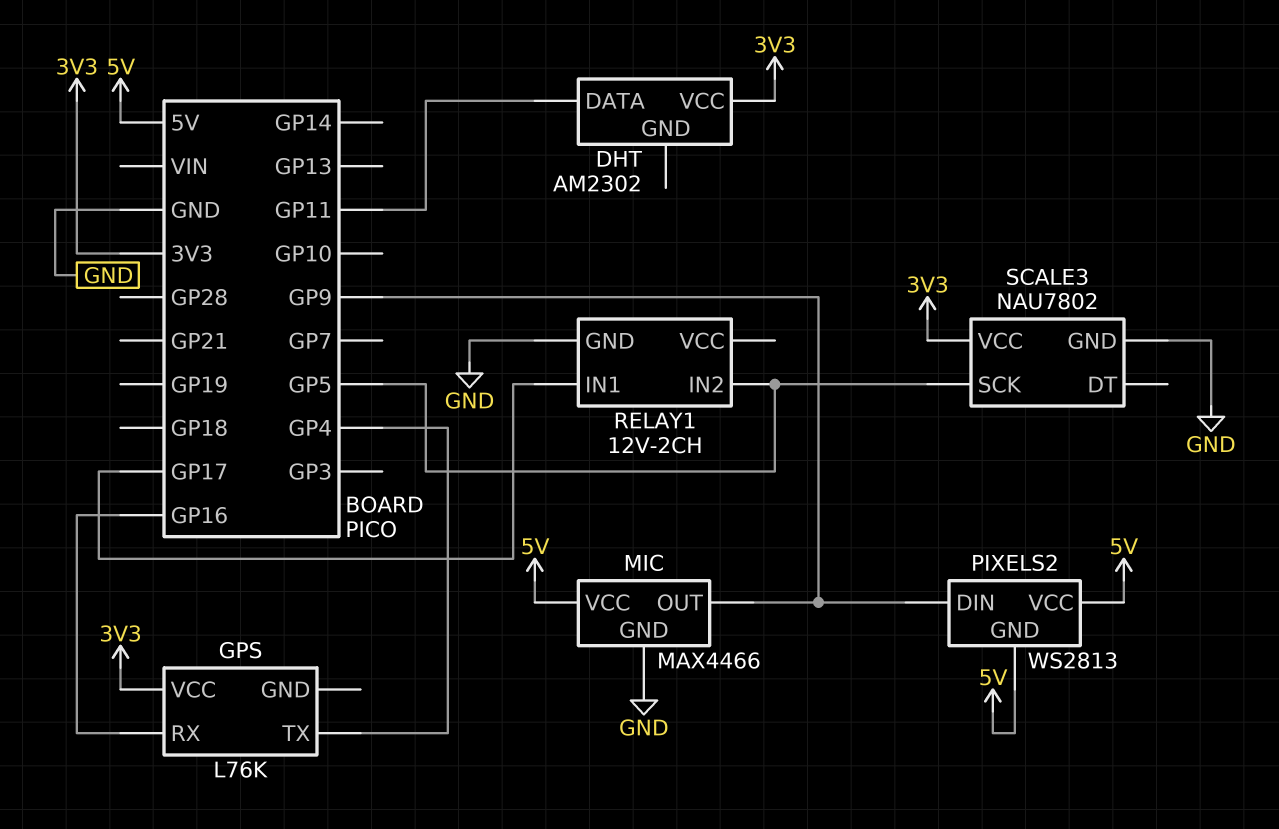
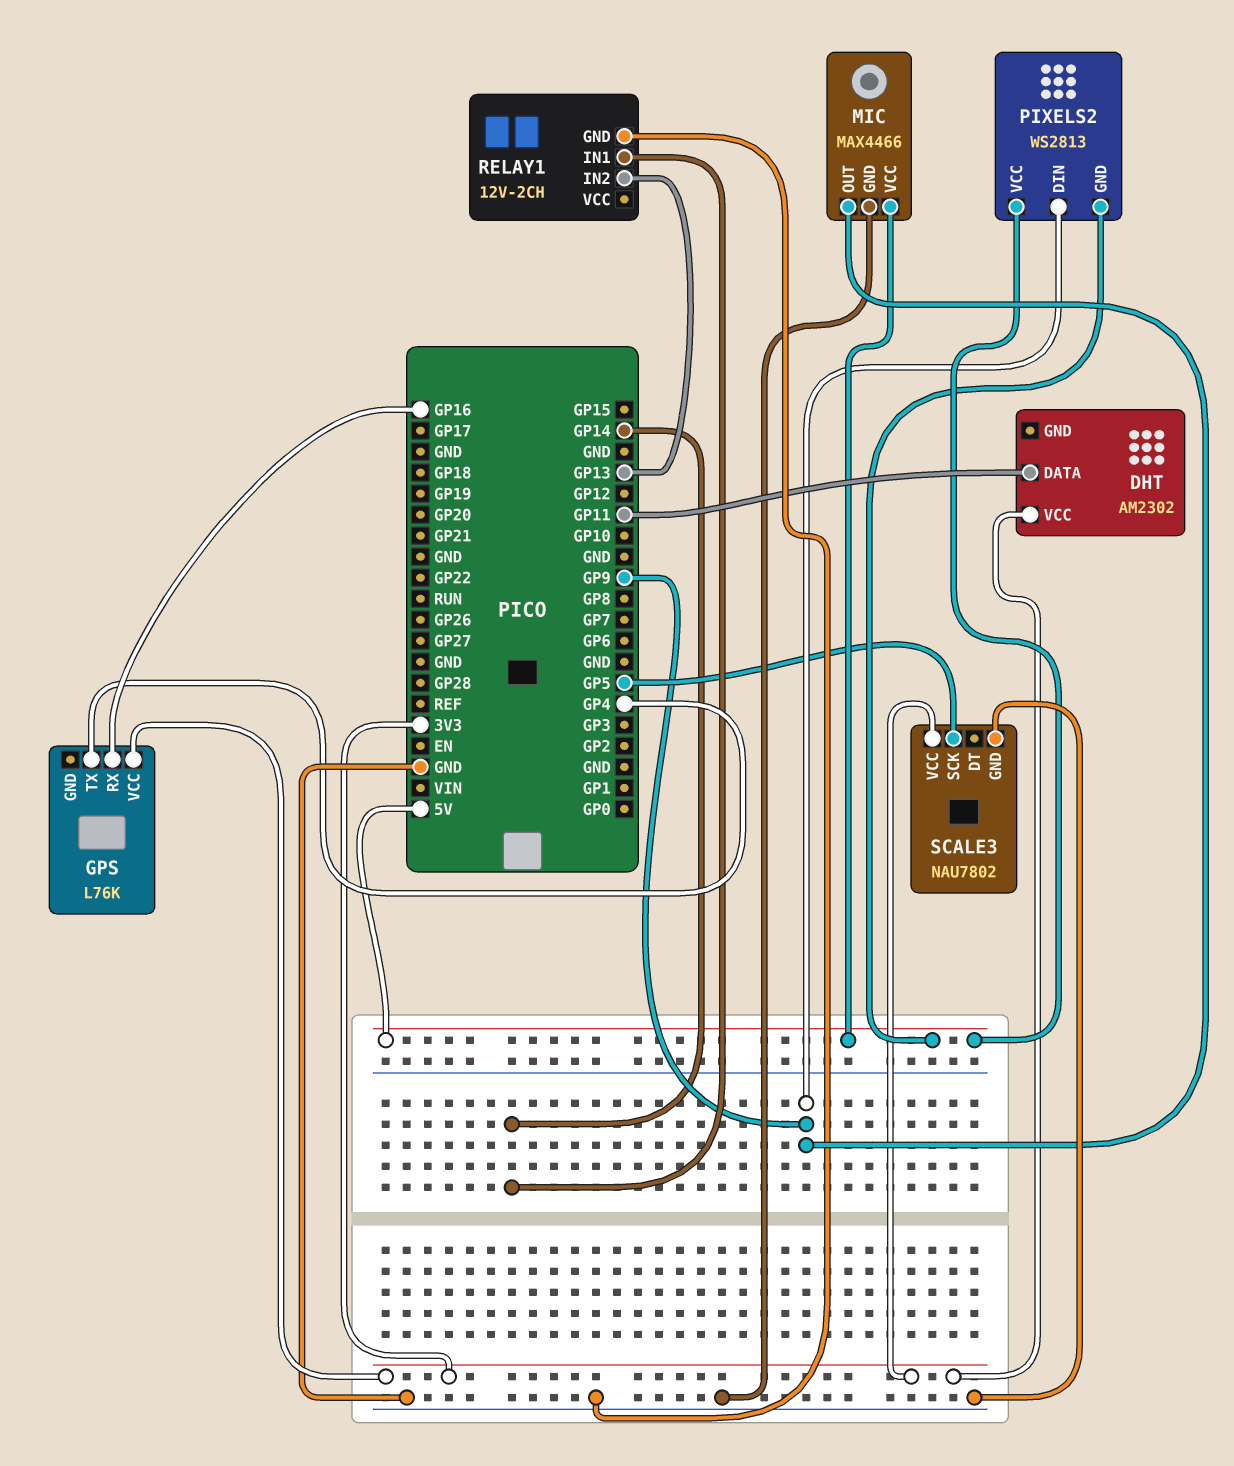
RELAY1 pin IN1: GP17 -> GP14
RELAY1 pin IN2: GP5 -> GP13

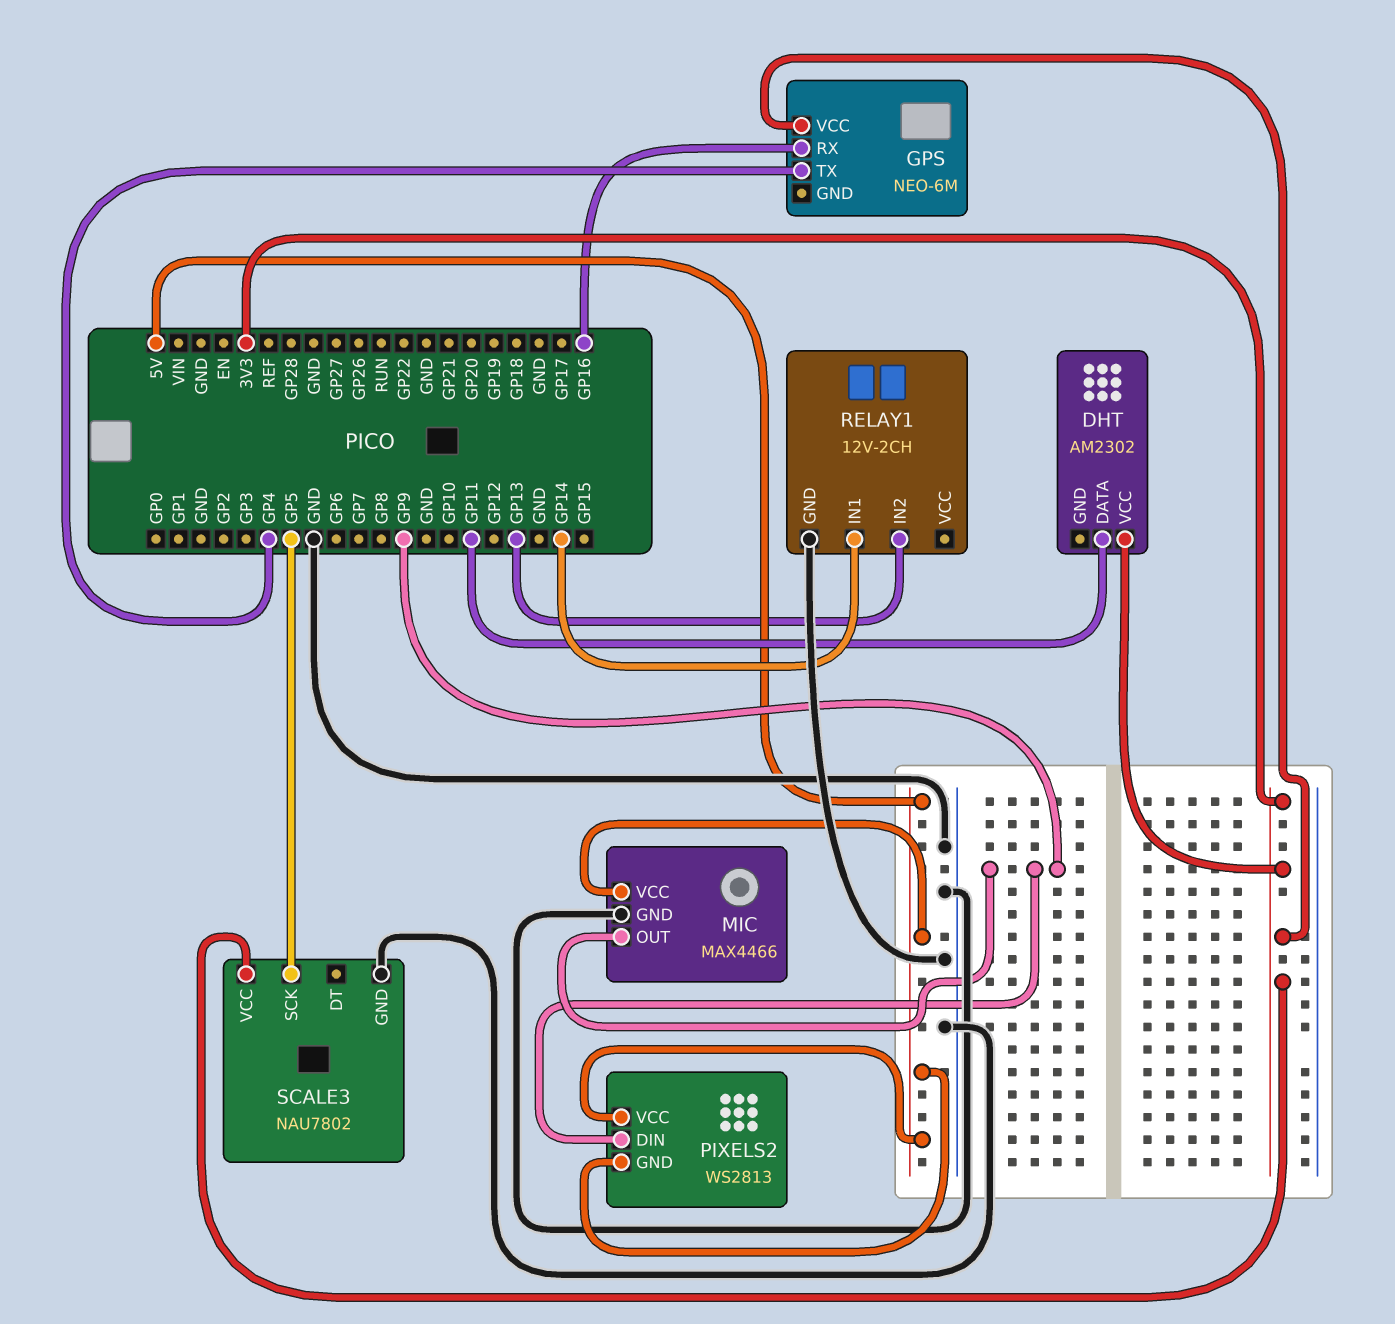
GPS: L76K -> NEO-6M

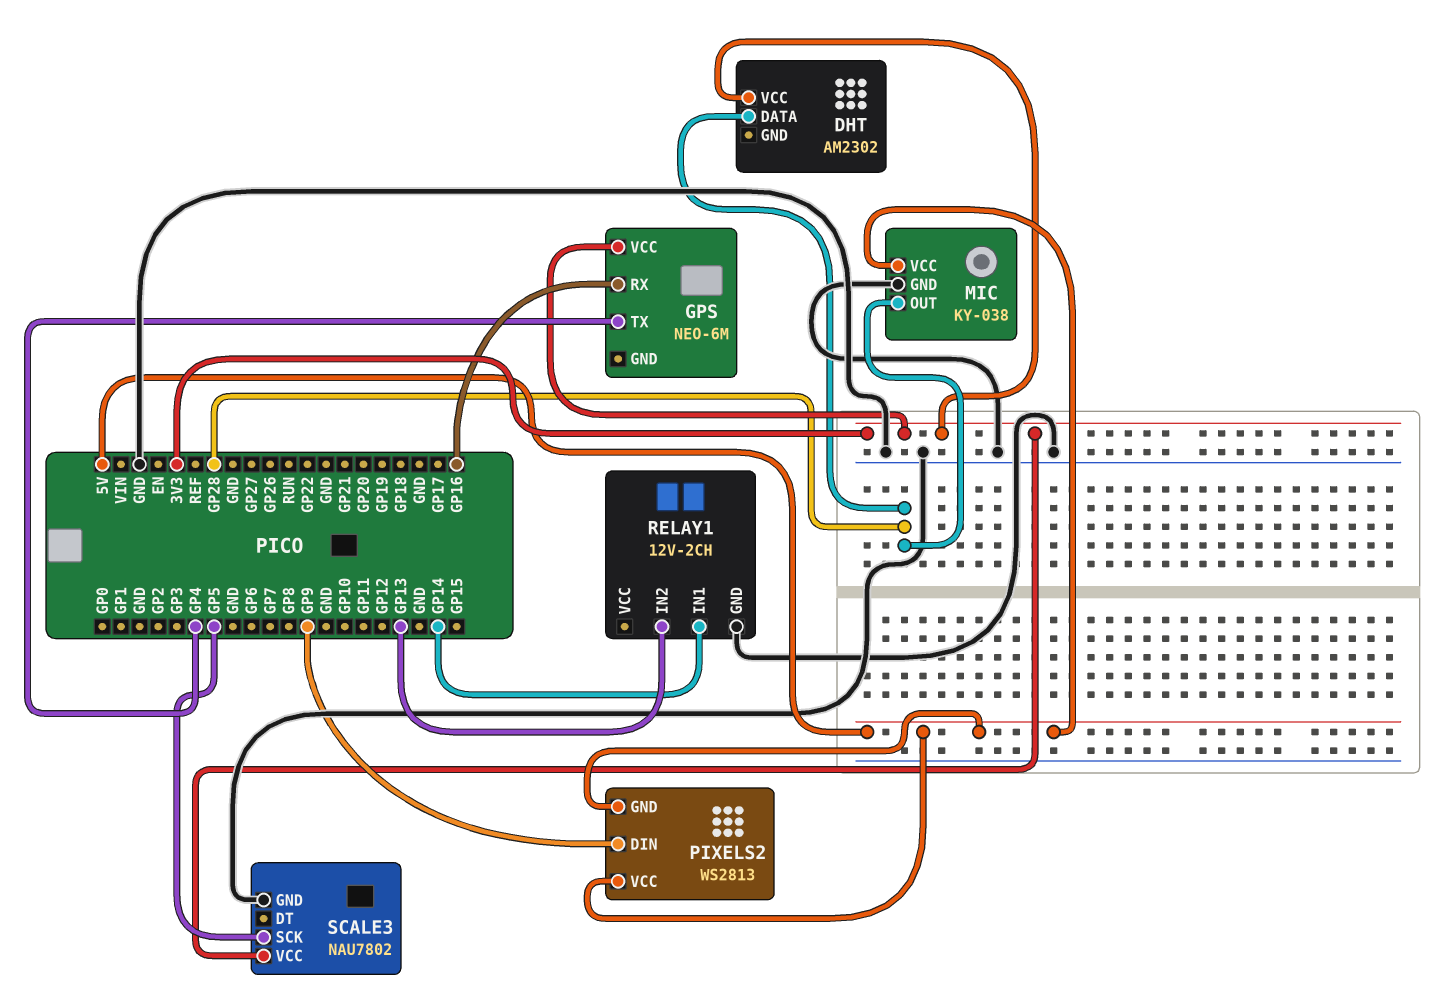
DHT pin DATA: GP11 -> GP28
MIC: MAX4466 -> KY-038
MIC pin OUT: GP9 -> GP28

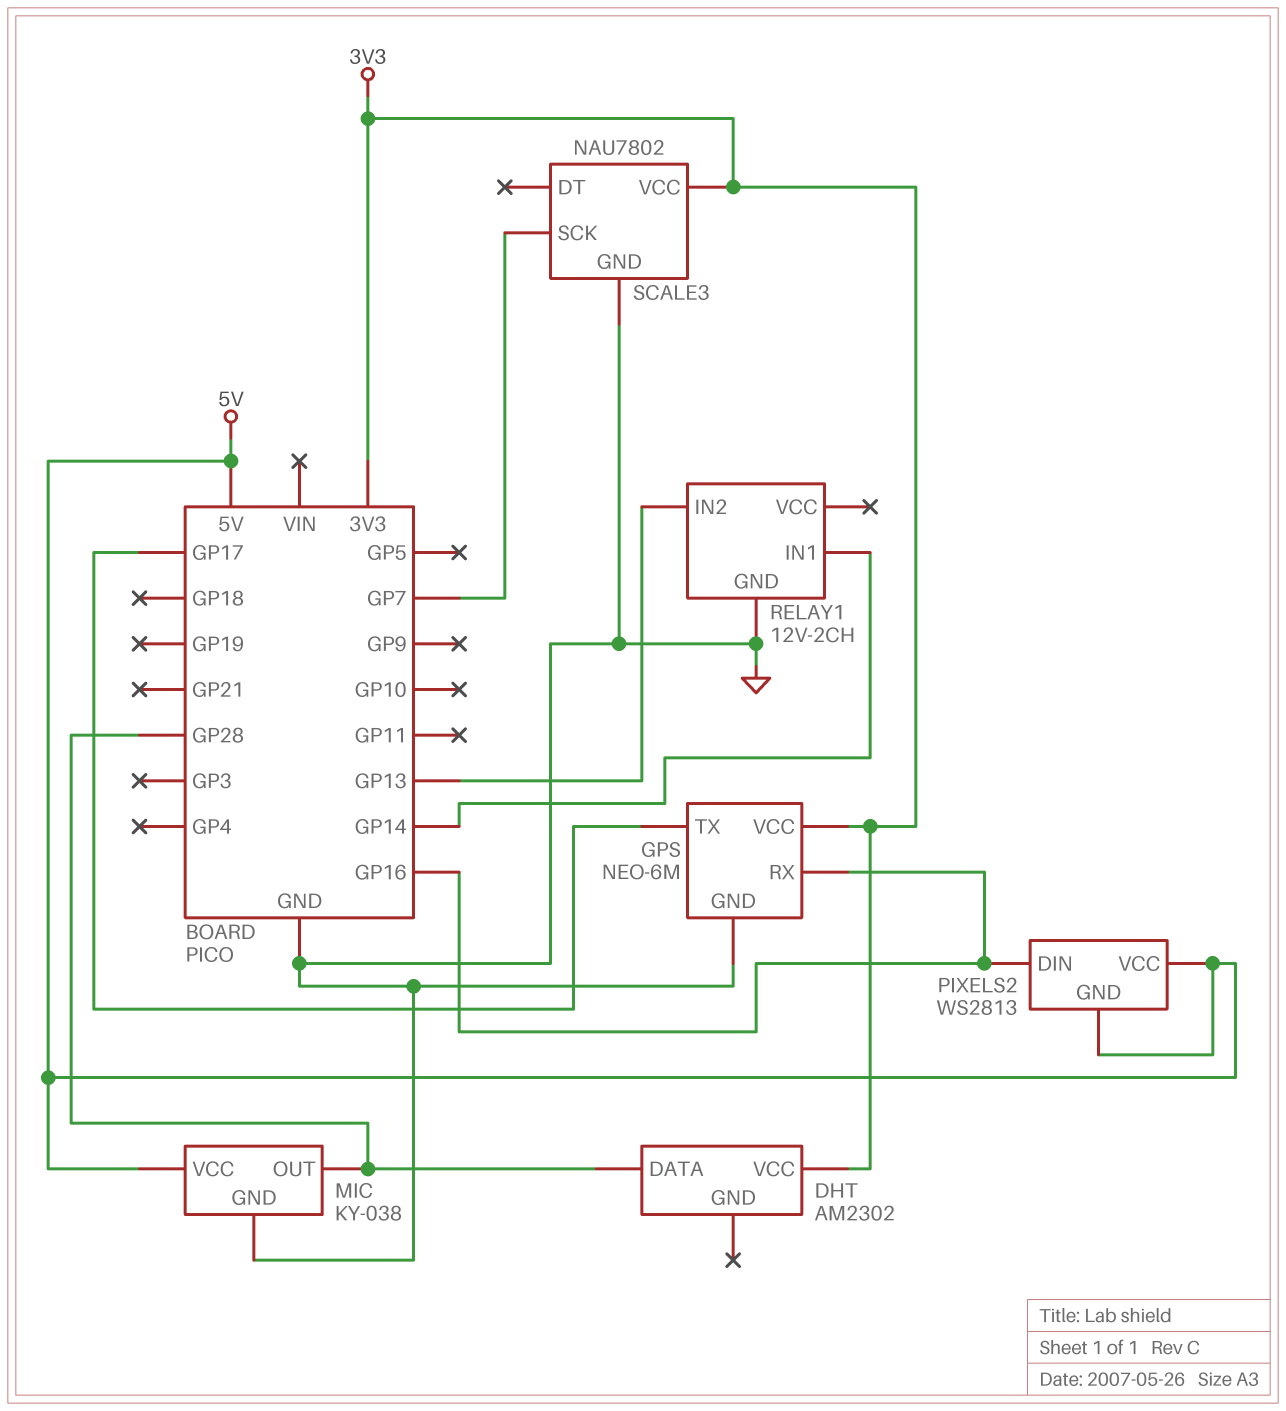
GPS pin GND: none -> GND
GPS pin TX: GP4 -> GP17
PIXELS2 pin DIN: GP9 -> GP16
SCALE3 pin SCK: GP5 -> GP7

